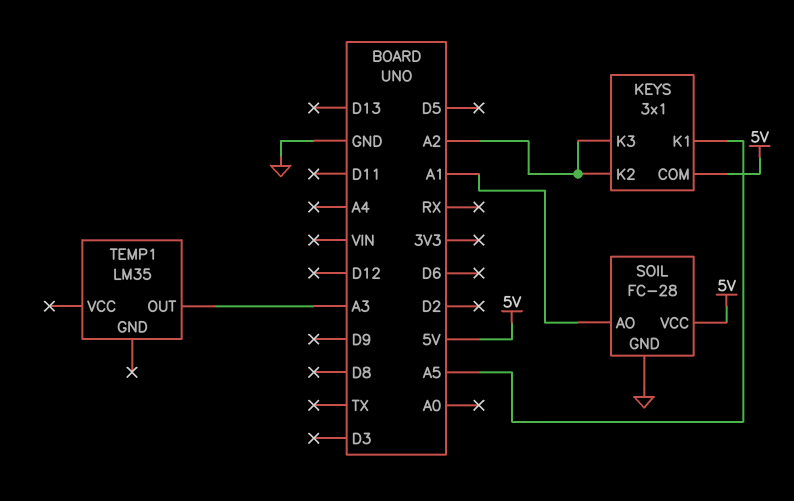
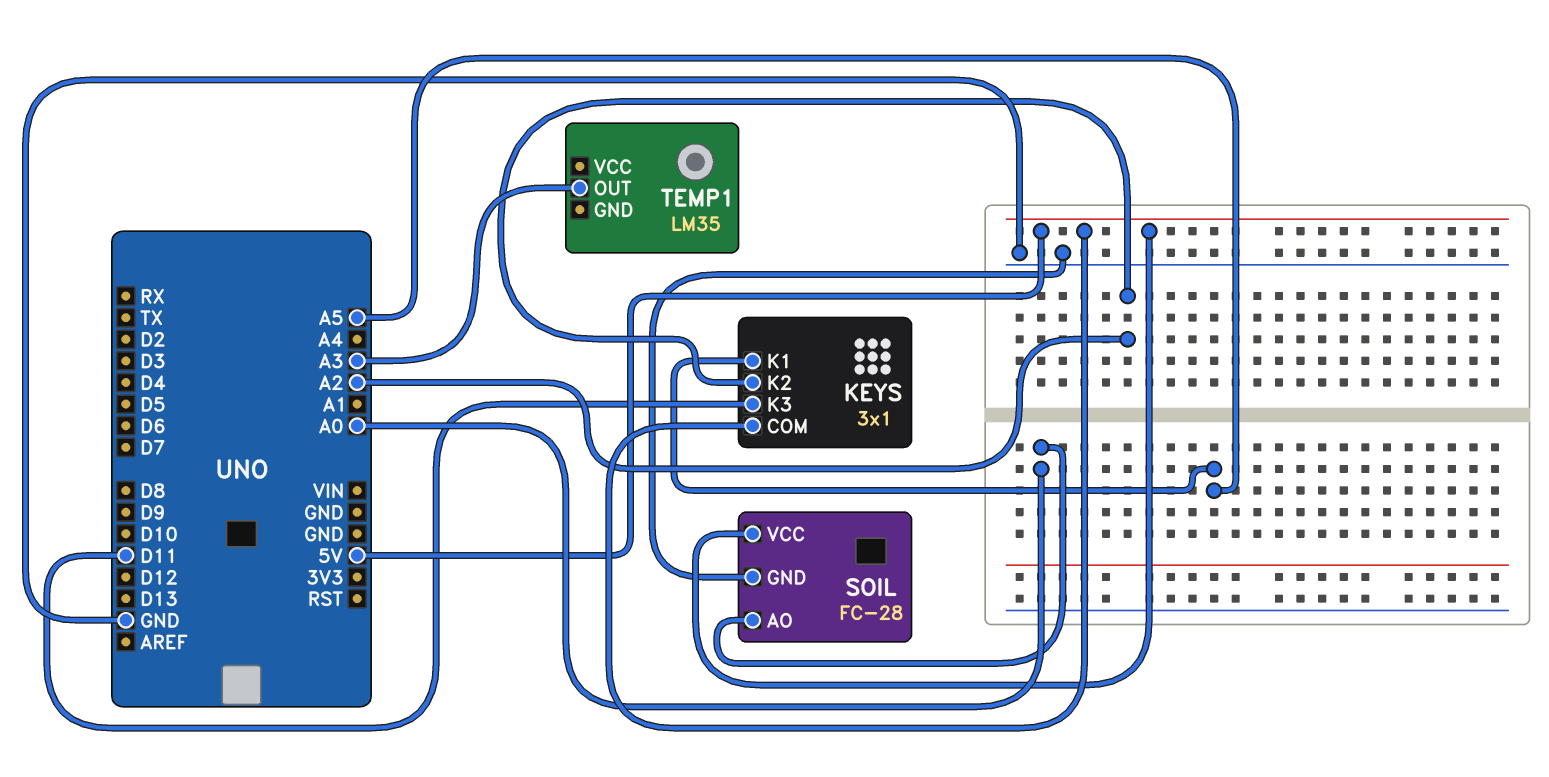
KEYS pin K3: A2 -> D11
SOIL pin AO: A1 -> A0

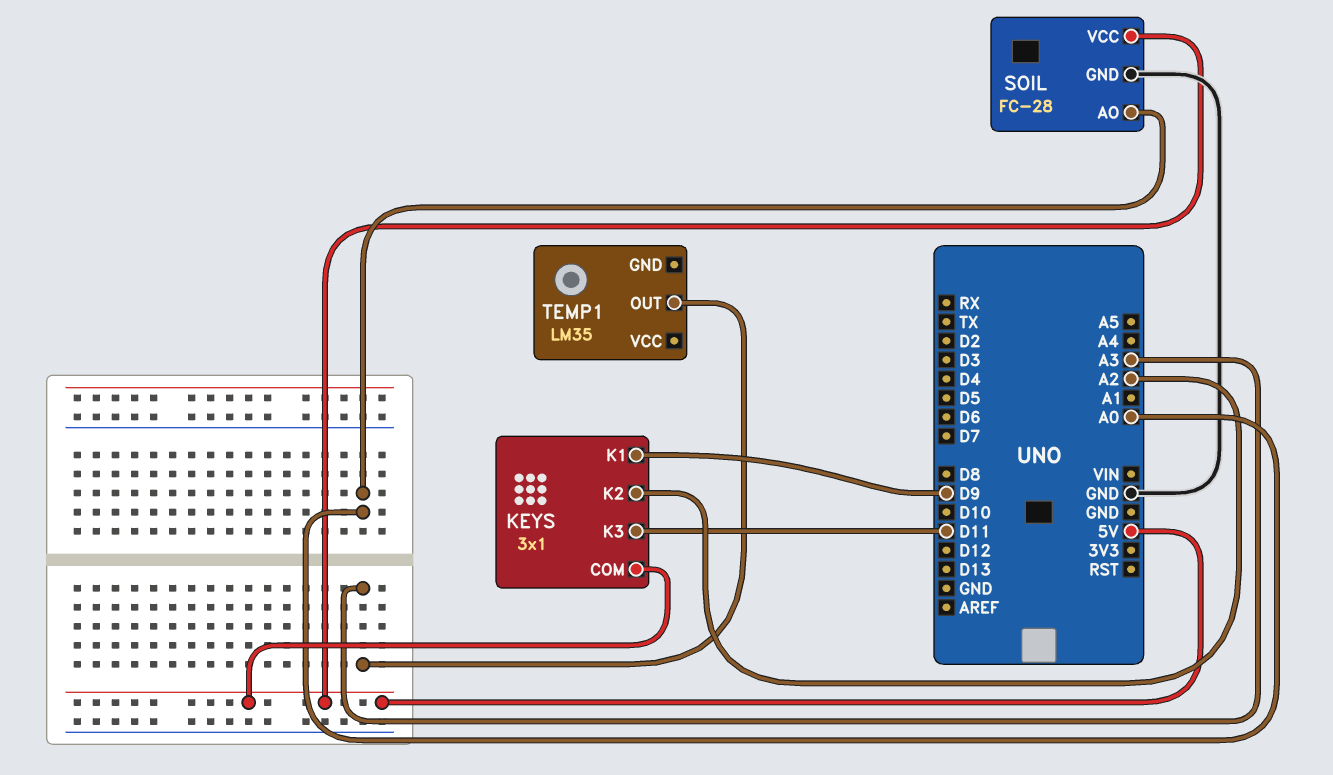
KEYS pin K1: A5 -> D9

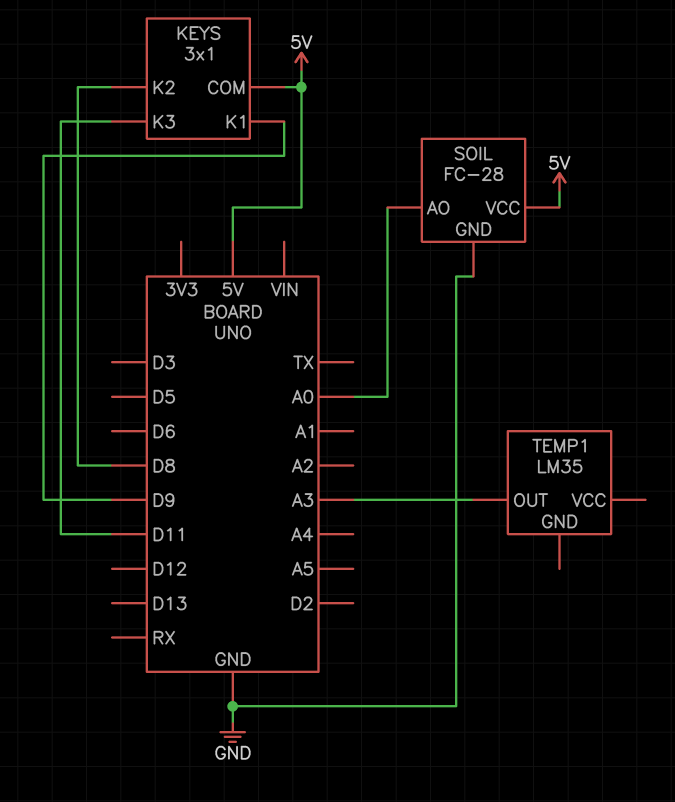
KEYS pin K2: A2 -> D8

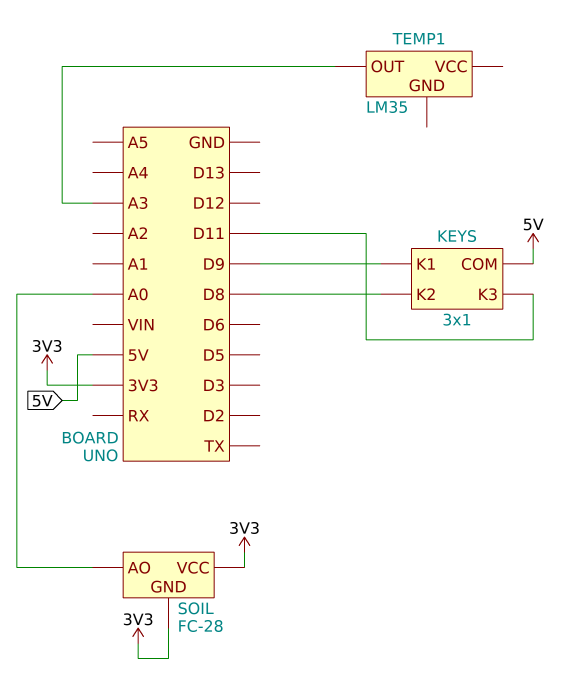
SOIL pin GND: GND -> 3V3
SOIL pin VCC: 5V -> 3V3

